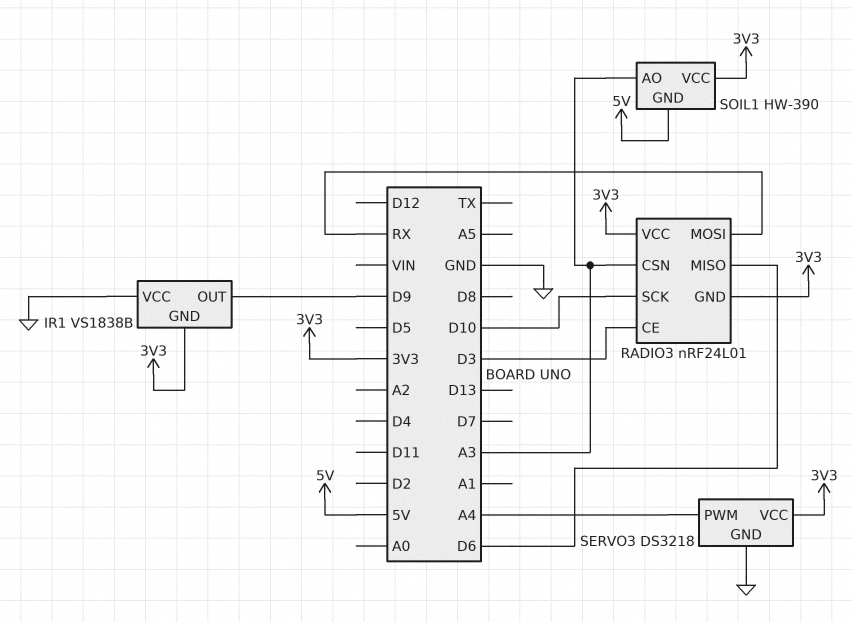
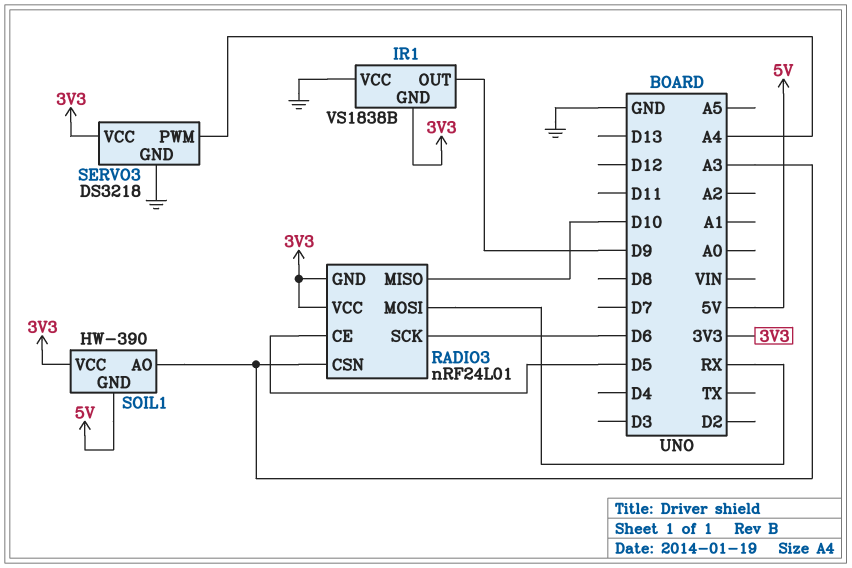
RADIO3 pin CE: D3 -> D5
RADIO3 pin MISO: D6 -> D10
RADIO3 pin SCK: D10 -> D6

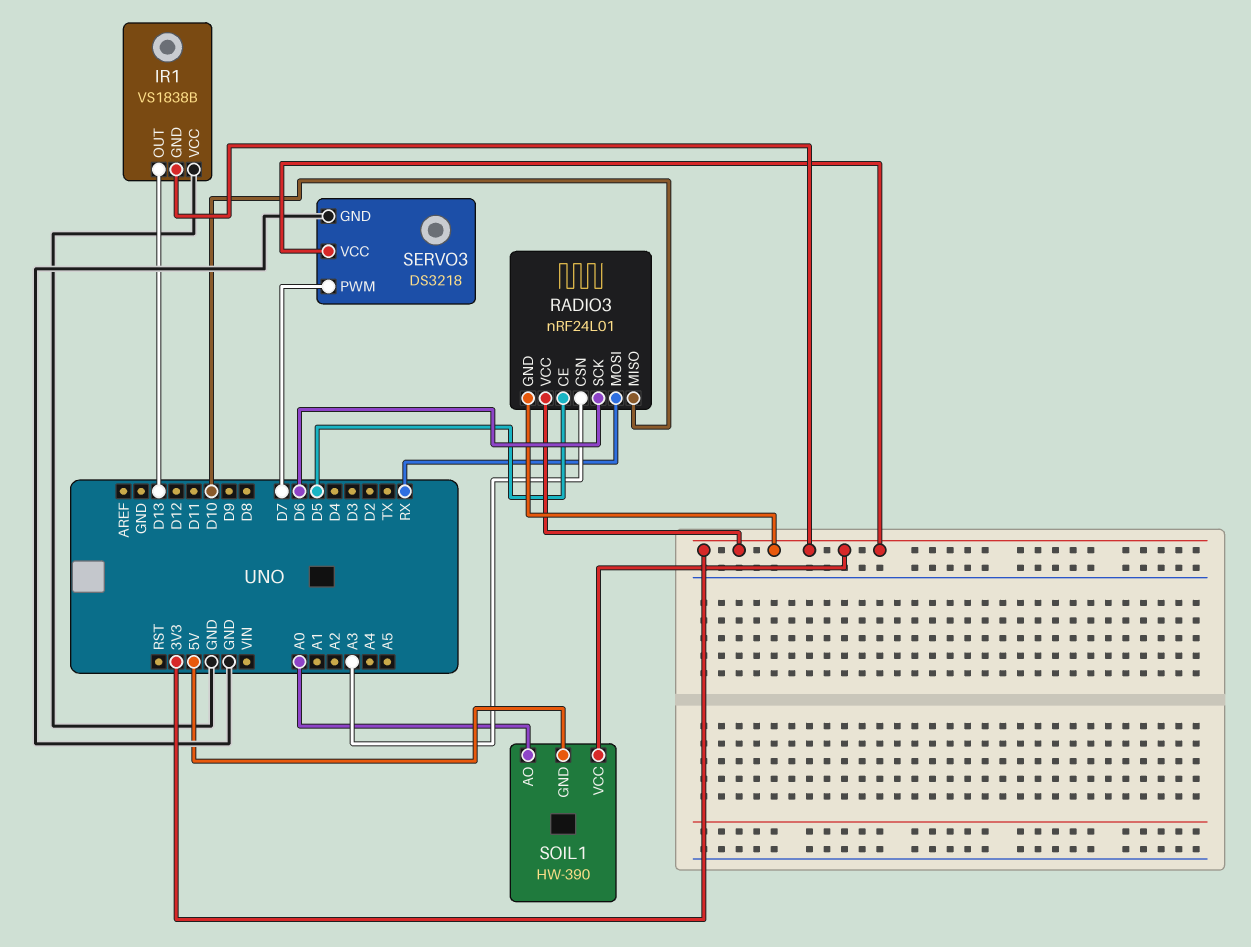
IR1 pin OUT: D9 -> D13
SERVO3 pin PWM: A4 -> D7
SOIL1 pin AO: A3 -> A0

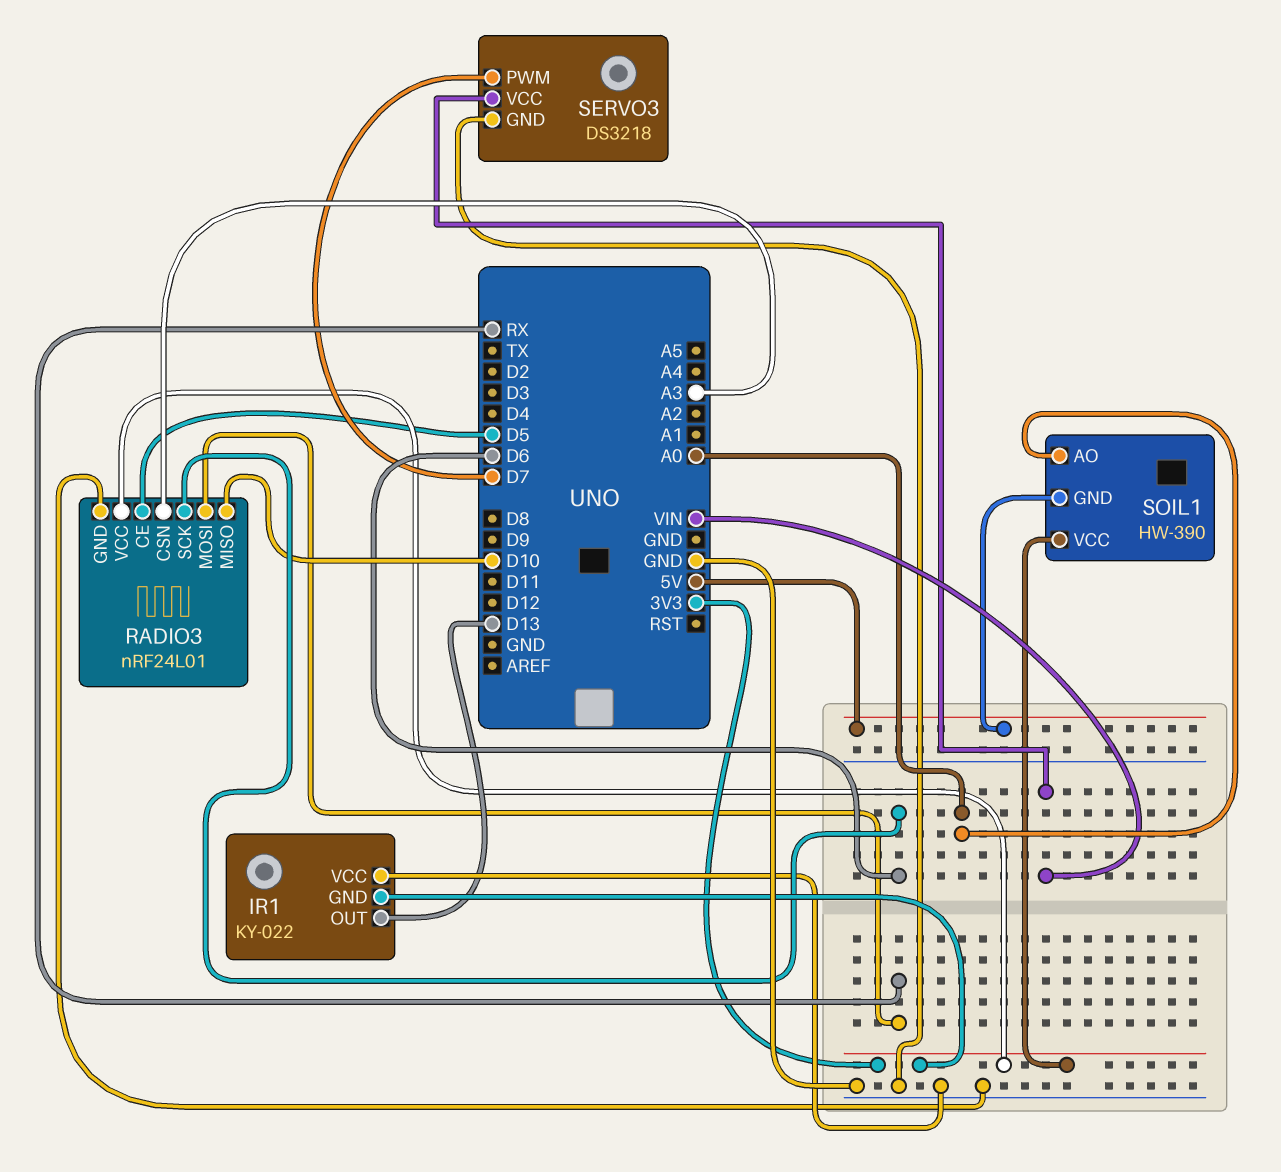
IR1: VS1838B -> KY-022
RADIO3 pin GND: 3V3 -> GND
SERVO3 pin VCC: 3V3 -> VIN

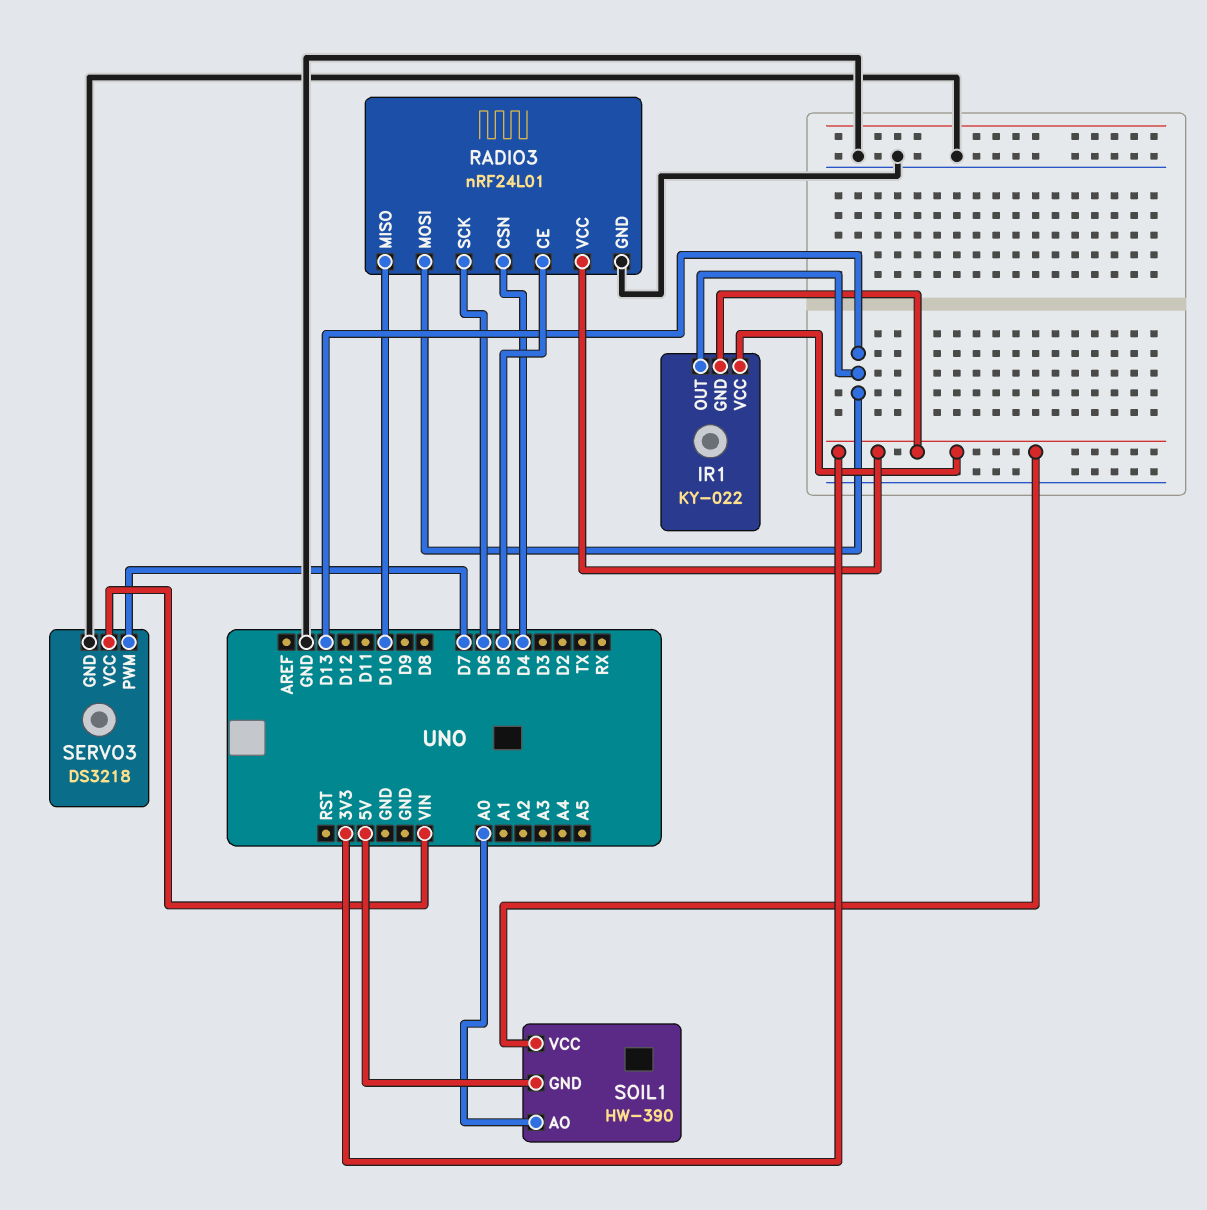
IR1 pin VCC: GND -> 3V3
RADIO3 pin CSN: A3 -> D4
RADIO3 pin MOSI: RX -> D13

